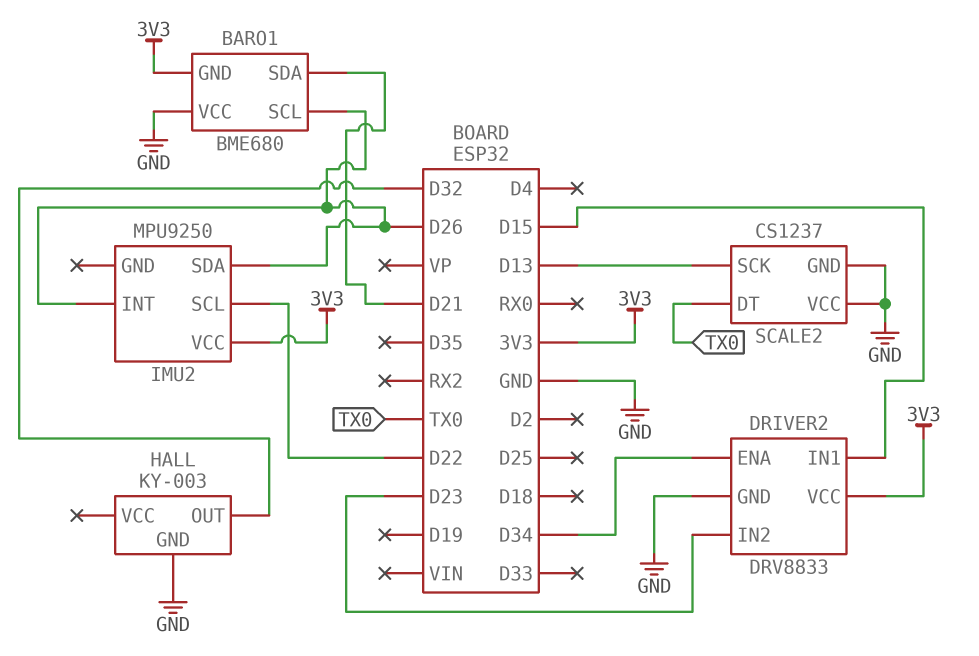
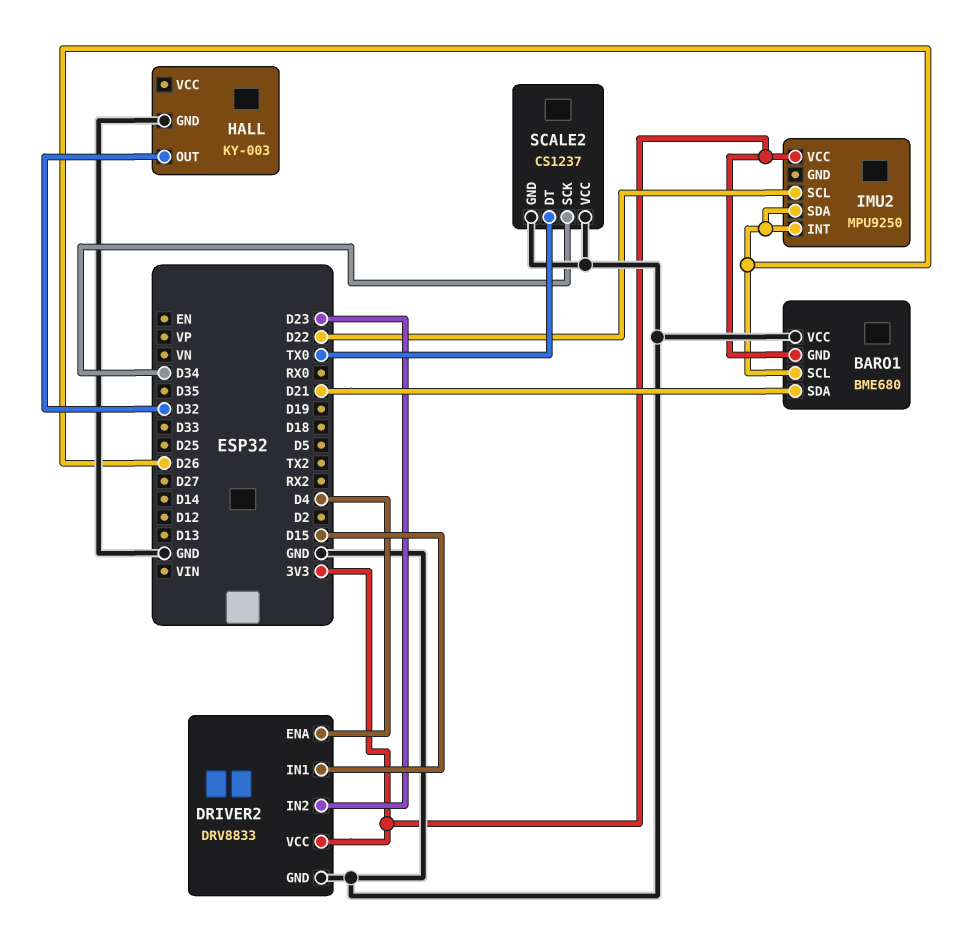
DRIVER2 pin ENA: D34 -> D4
SCALE2 pin SCK: D13 -> D34

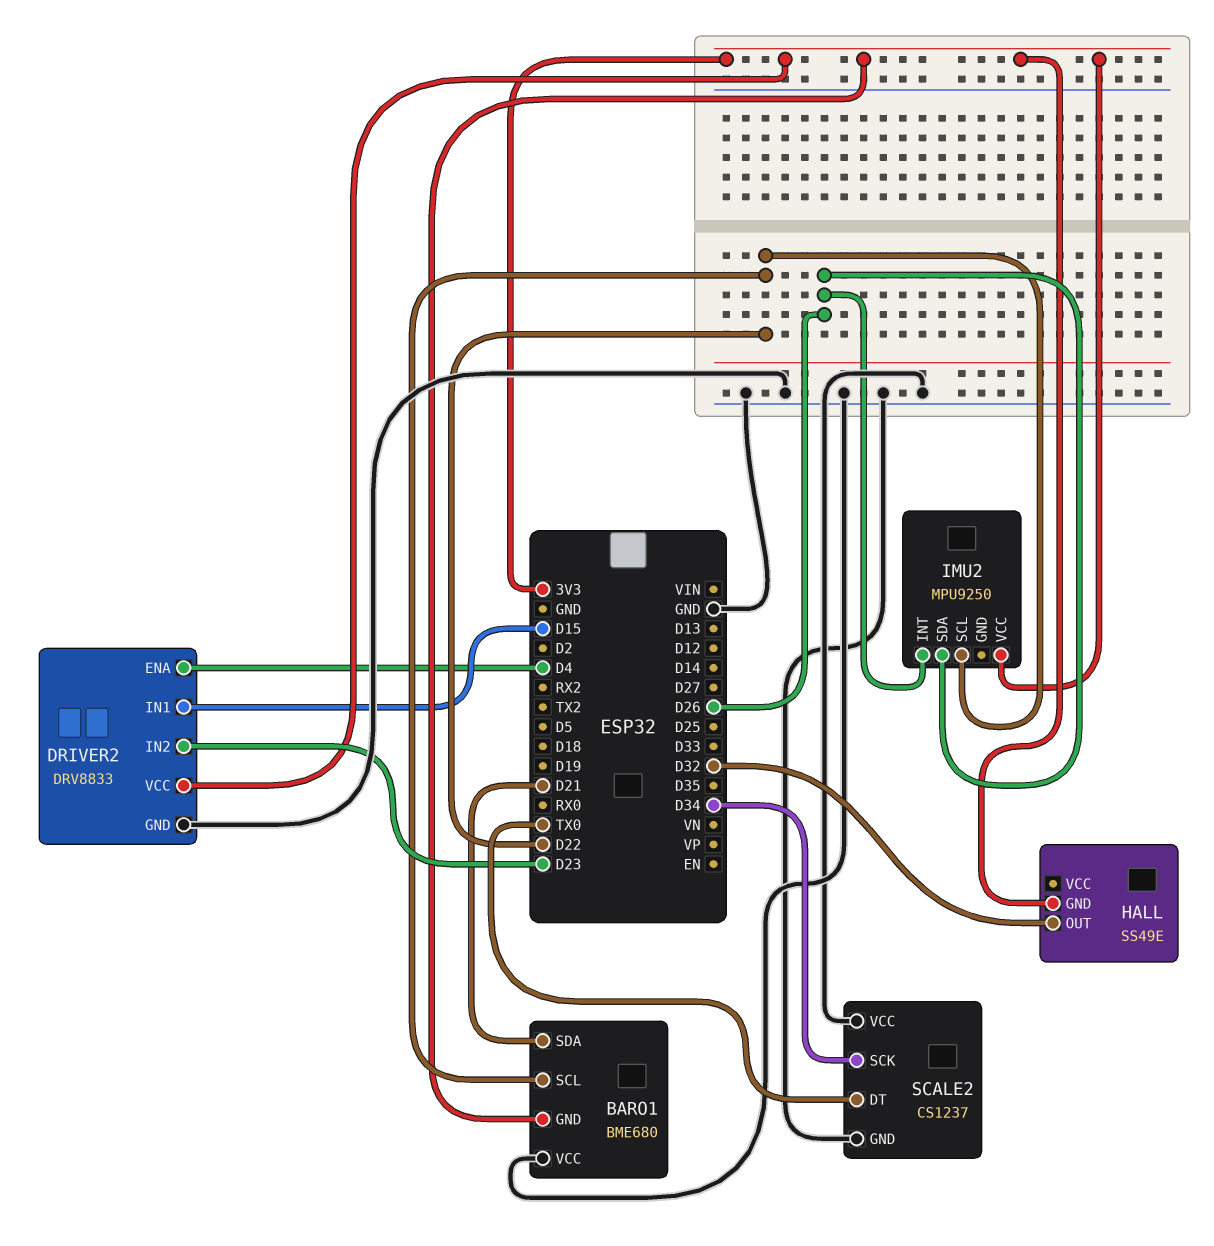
BARO1 pin SCL: D26 -> D22
HALL: KY-003 -> SS49E
HALL pin GND: GND -> 3V3

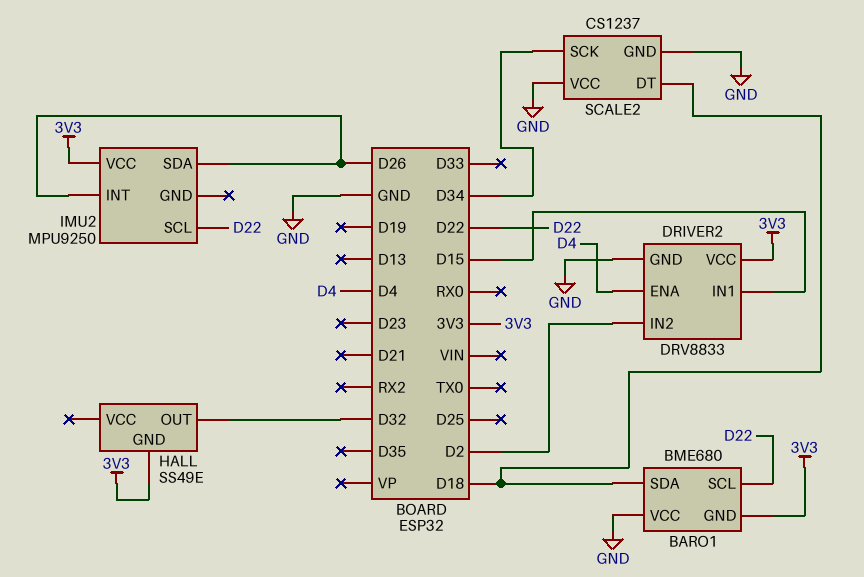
BARO1 pin SDA: D21 -> D18
DRIVER2 pin IN2: D23 -> D2
SCALE2 pin DT: TX0 -> D18

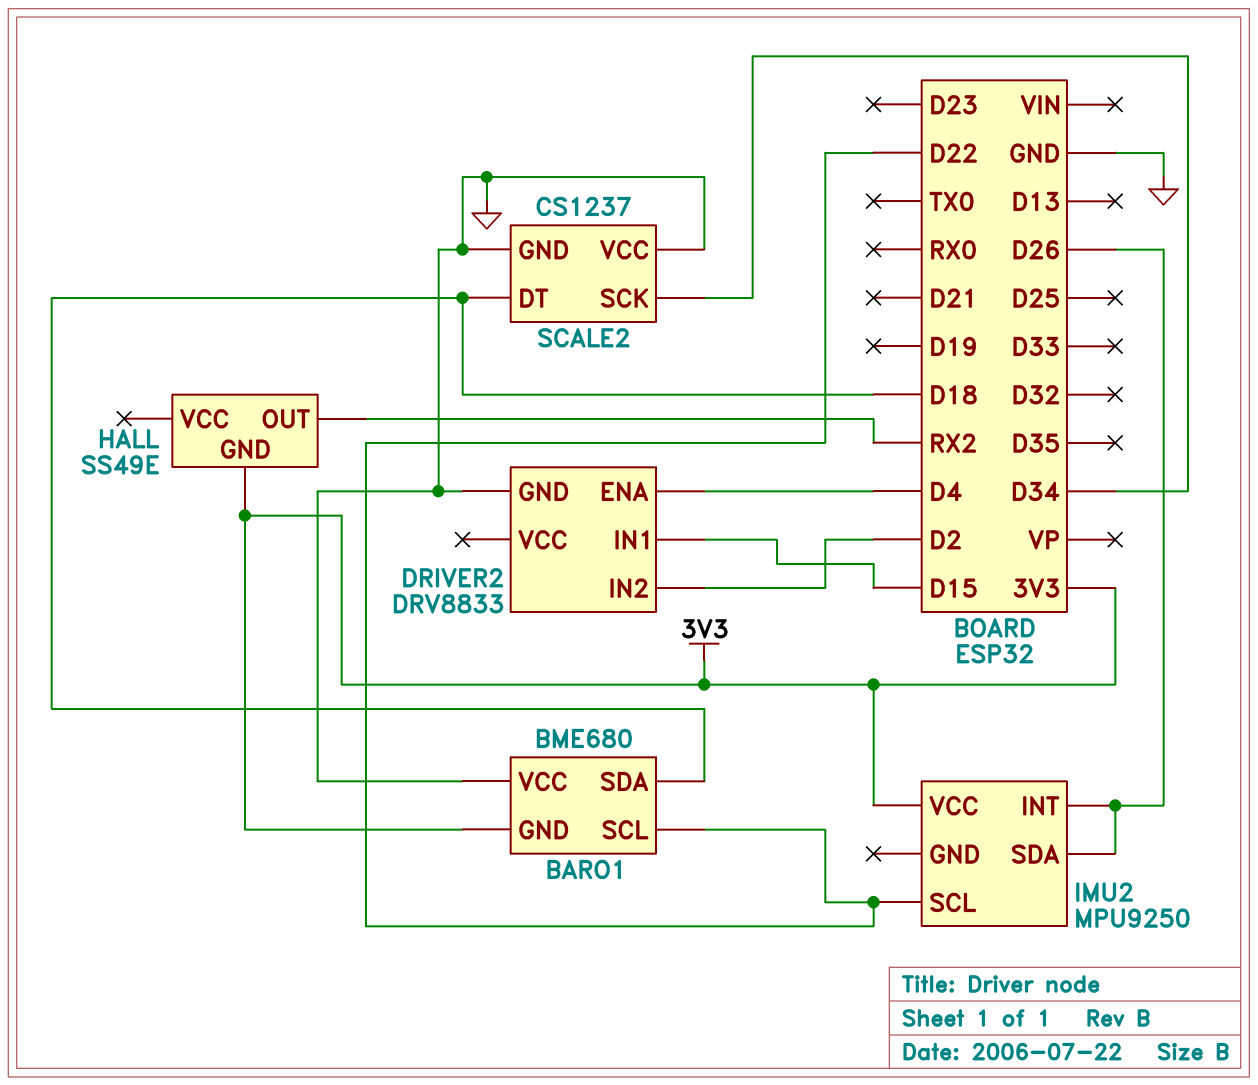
DRIVER2 pin VCC: 3V3 -> none
HALL pin OUT: D32 -> RX2

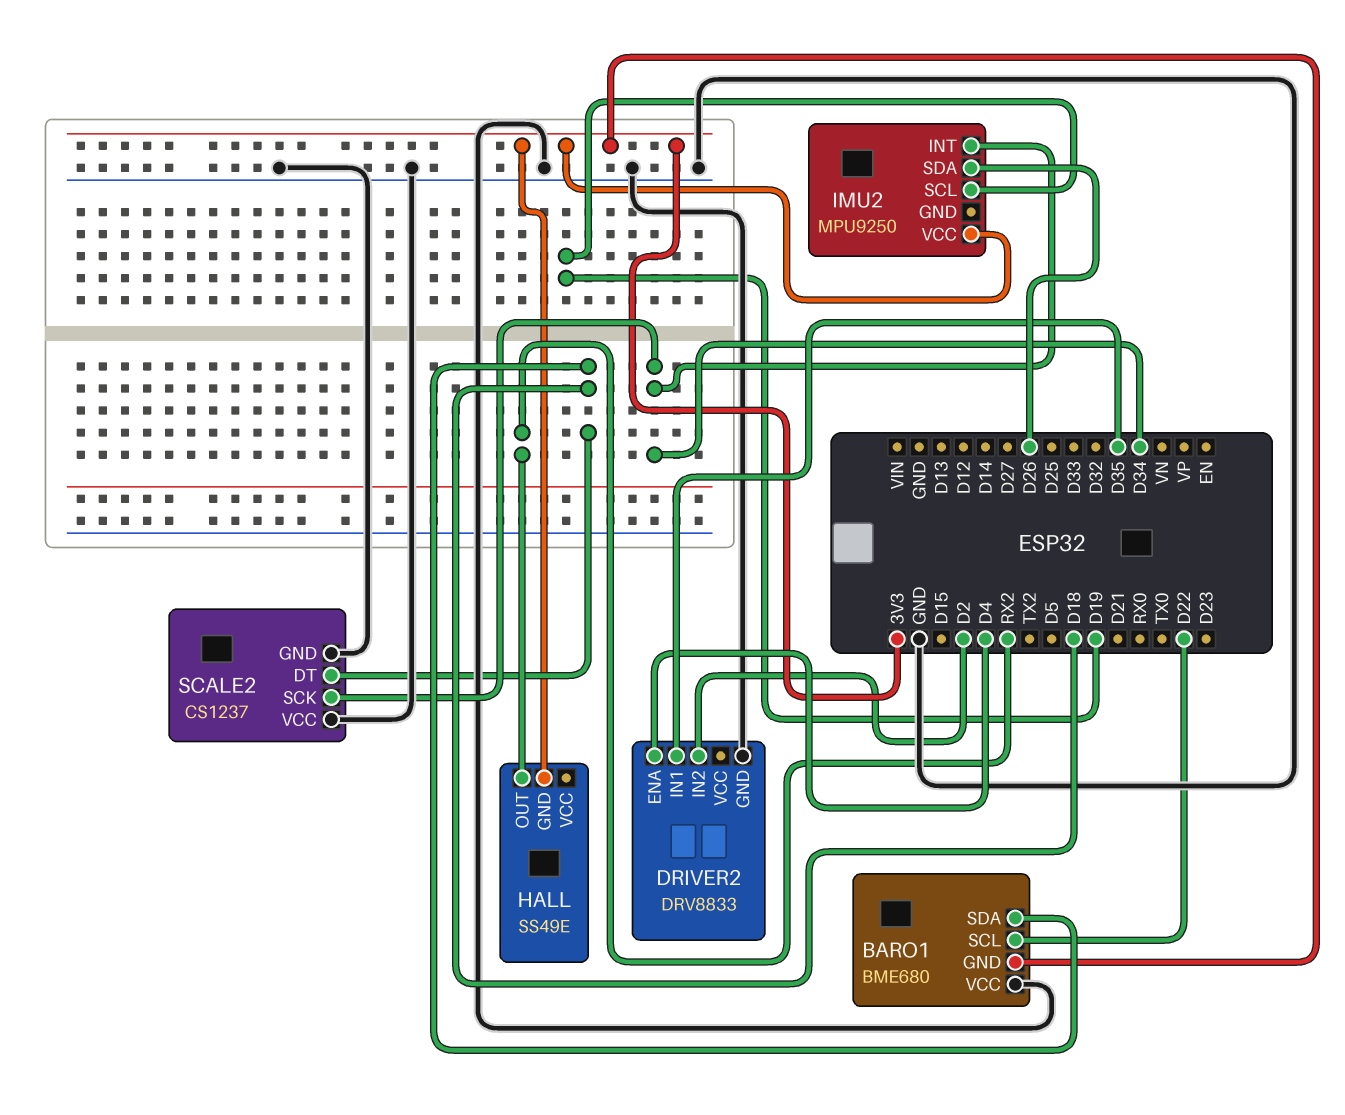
DRIVER2 pin IN1: D15 -> D35
IMU2 pin INT: D26 -> D34
IMU2 pin SCL: D22 -> D19

